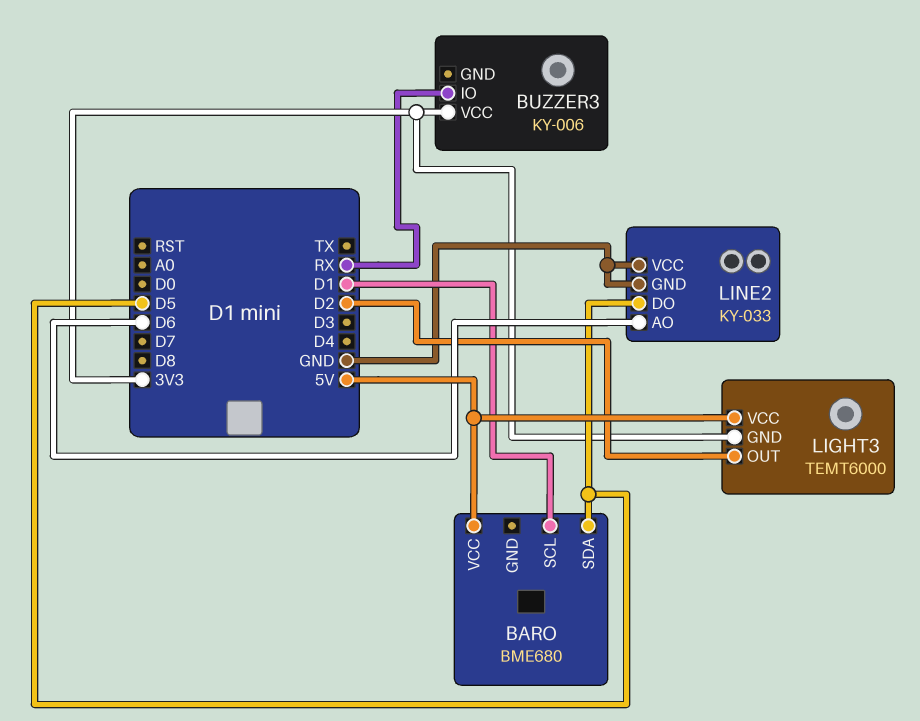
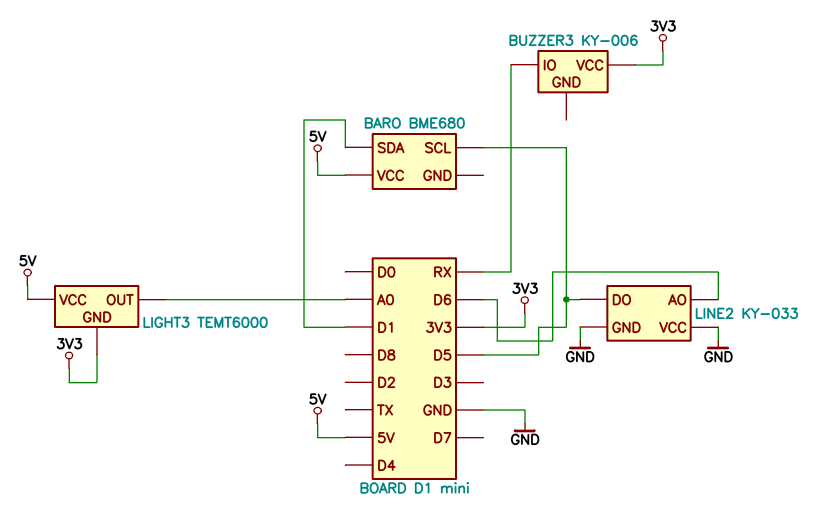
BARO pin SCL: D1 -> D5
BARO pin SDA: D5 -> D1
LIGHT3 pin OUT: D2 -> A0

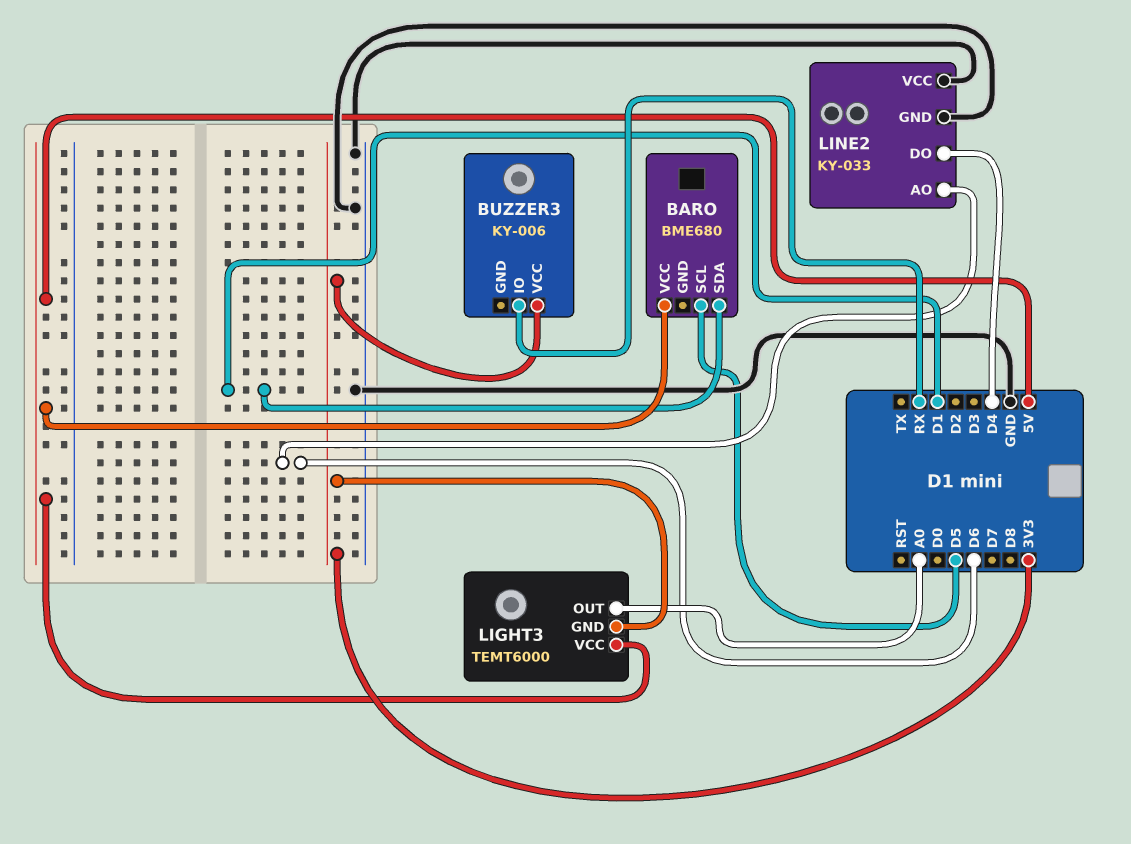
LINE2 pin DO: D5 -> D4

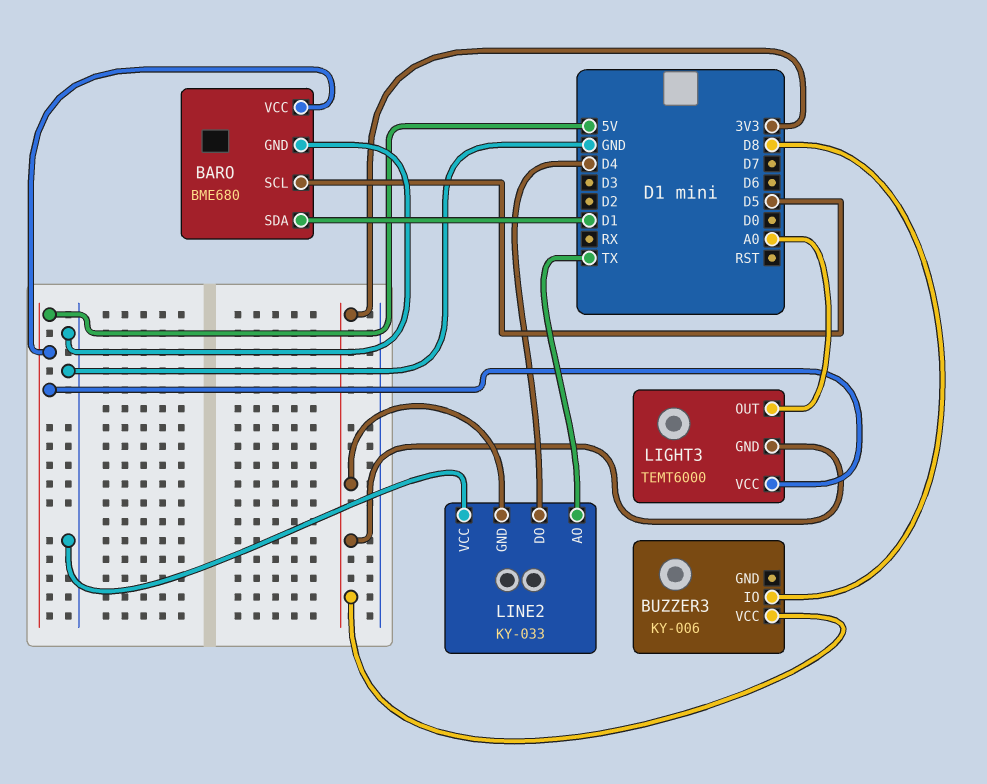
BARO pin GND: none -> GND
BUZZER3 pin IO: RX -> D8
LINE2 pin AO: D6 -> TX
LINE2 pin GND: GND -> 3V3

